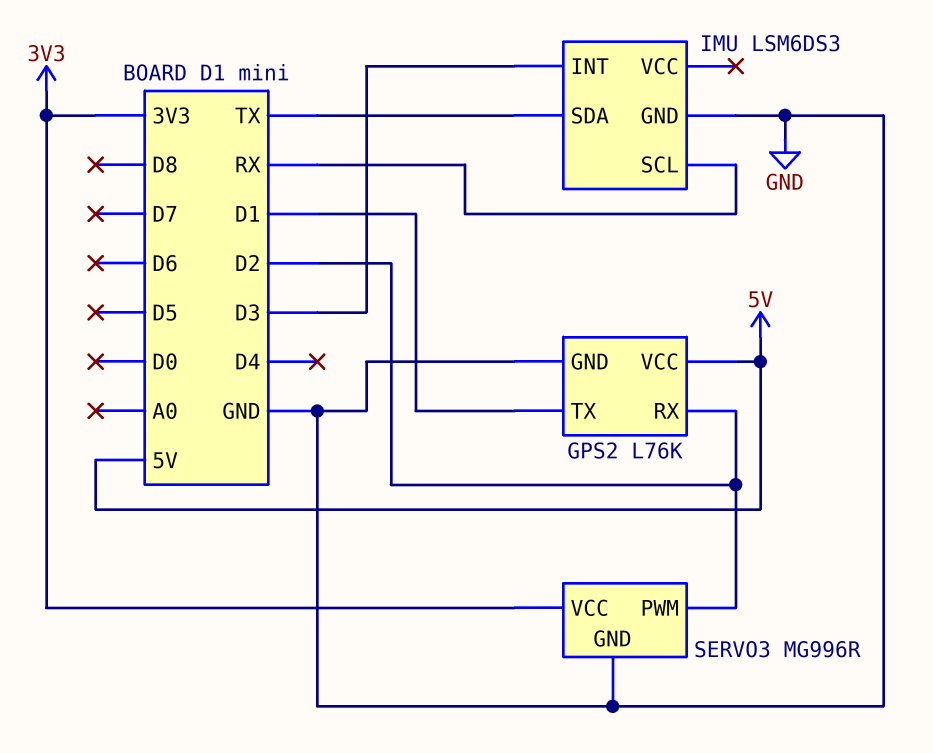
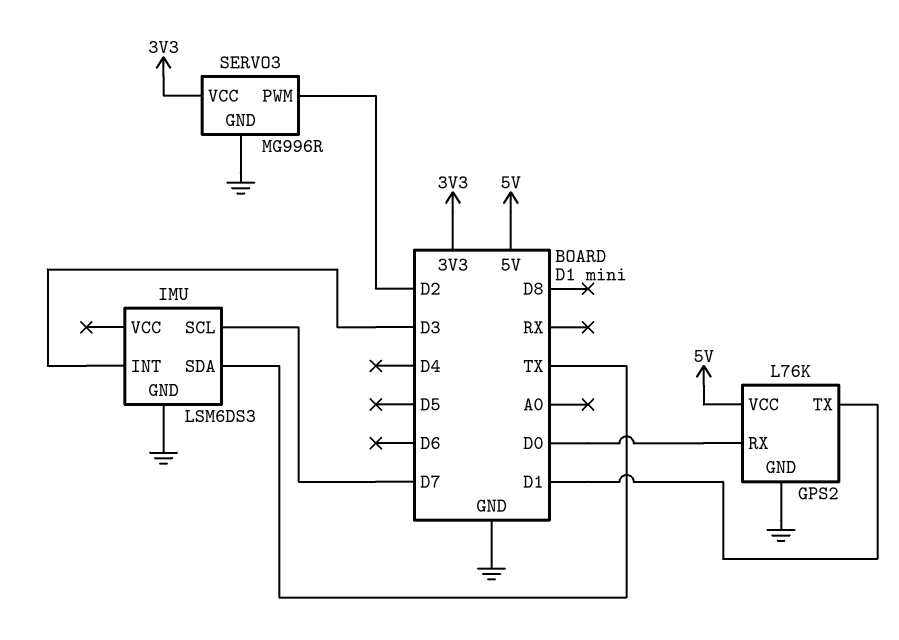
GPS2 pin RX: D2 -> D0
IMU pin SCL: RX -> D7

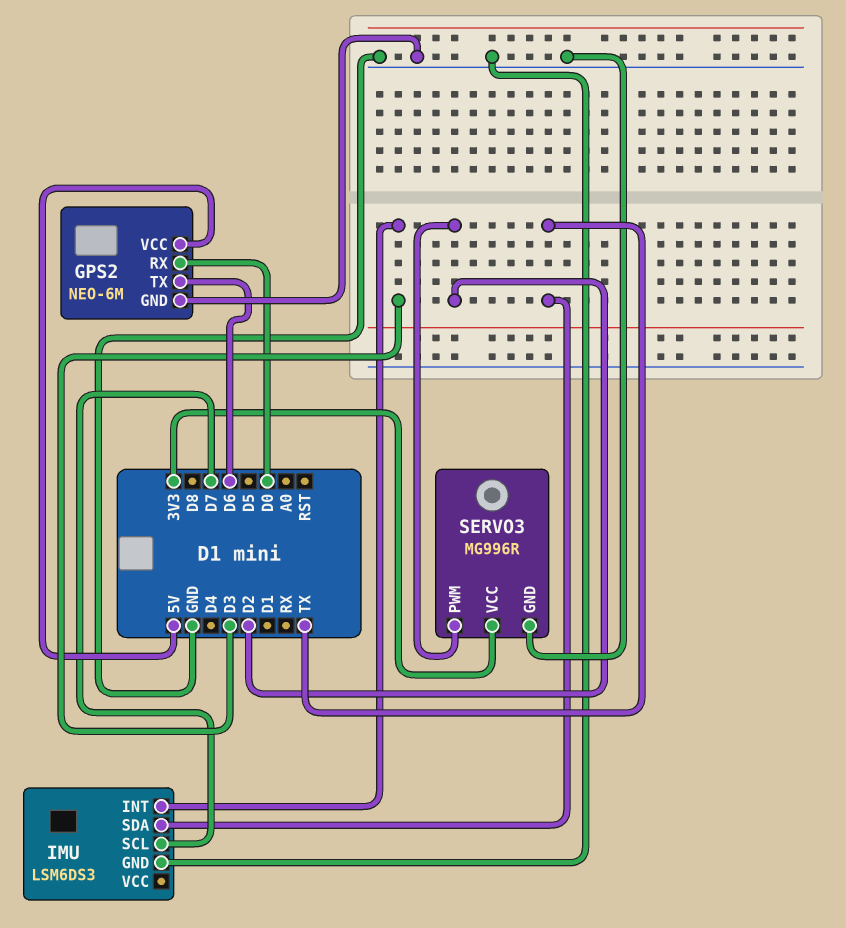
GPS2: L76K -> NEO-6M
GPS2 pin TX: D1 -> D6

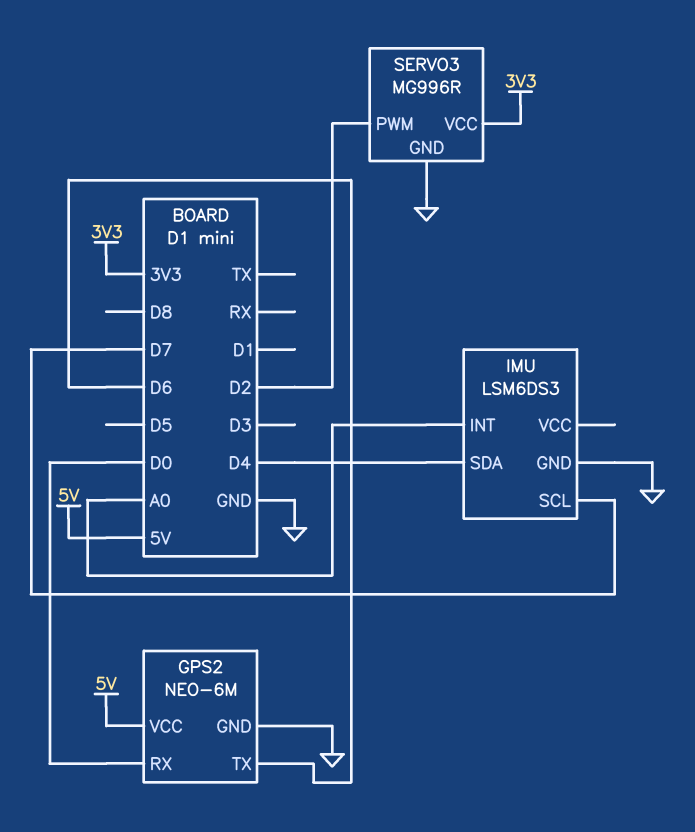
IMU pin INT: D3 -> A0
IMU pin SDA: TX -> D4

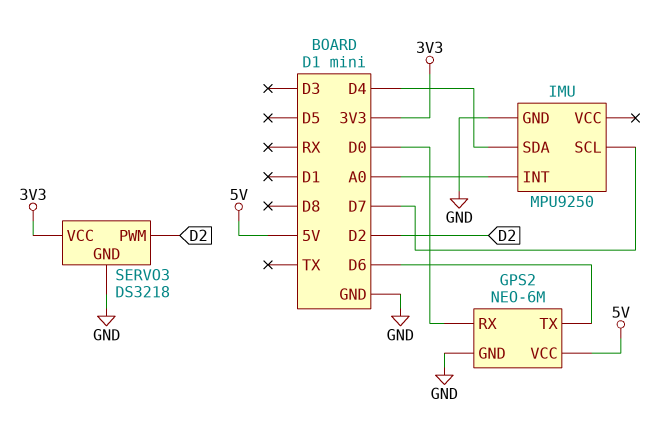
IMU: LSM6DS3 -> MPU9250
SERVO3: MG996R -> DS3218

